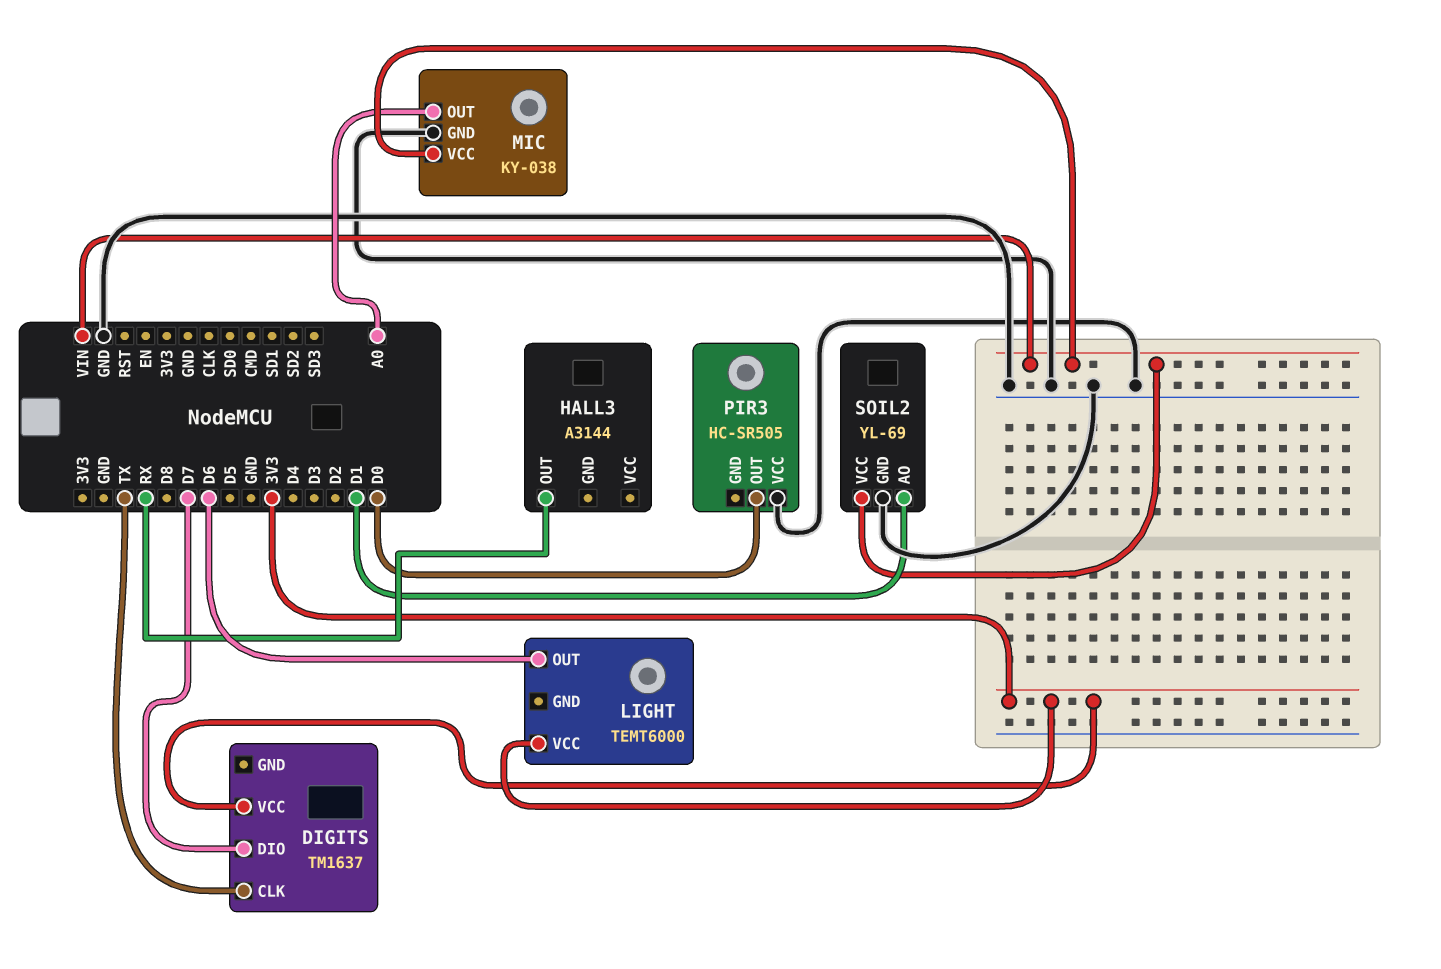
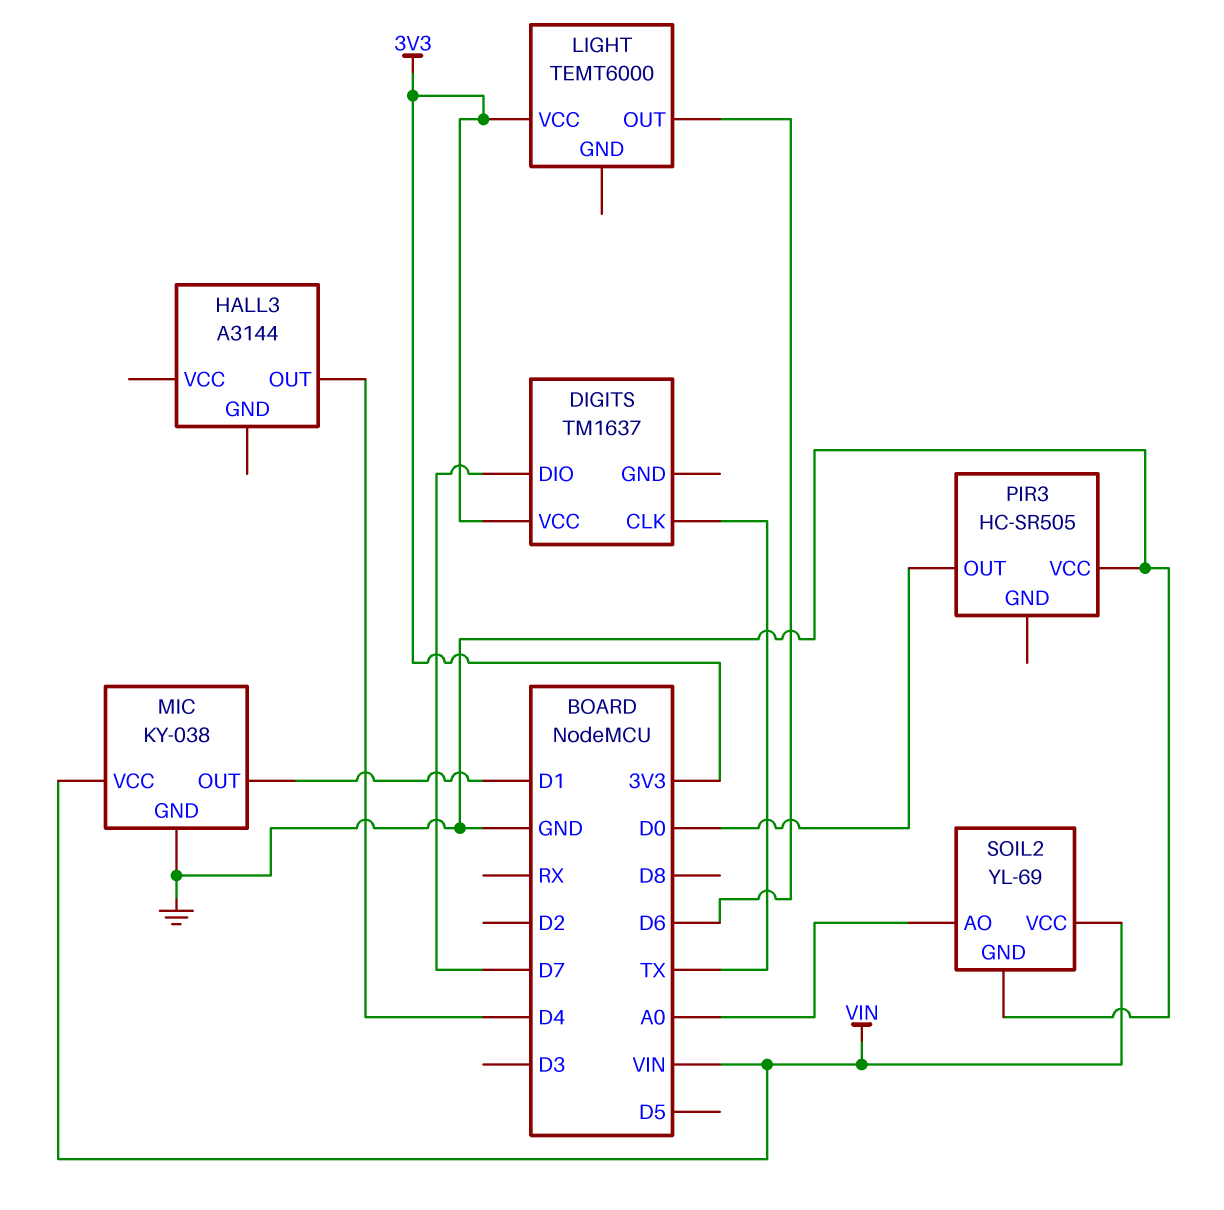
HALL3 pin OUT: RX -> D4
MIC pin OUT: A0 -> D1
SOIL2 pin AO: D1 -> A0

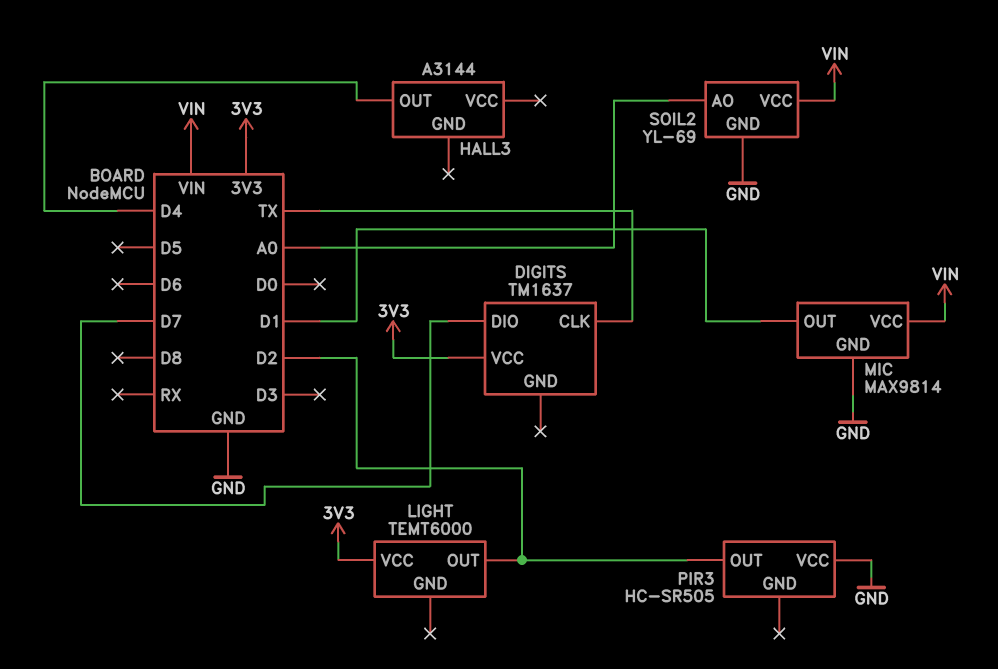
LIGHT pin OUT: D6 -> D2
MIC: KY-038 -> MAX9814
PIR3 pin OUT: D0 -> D2

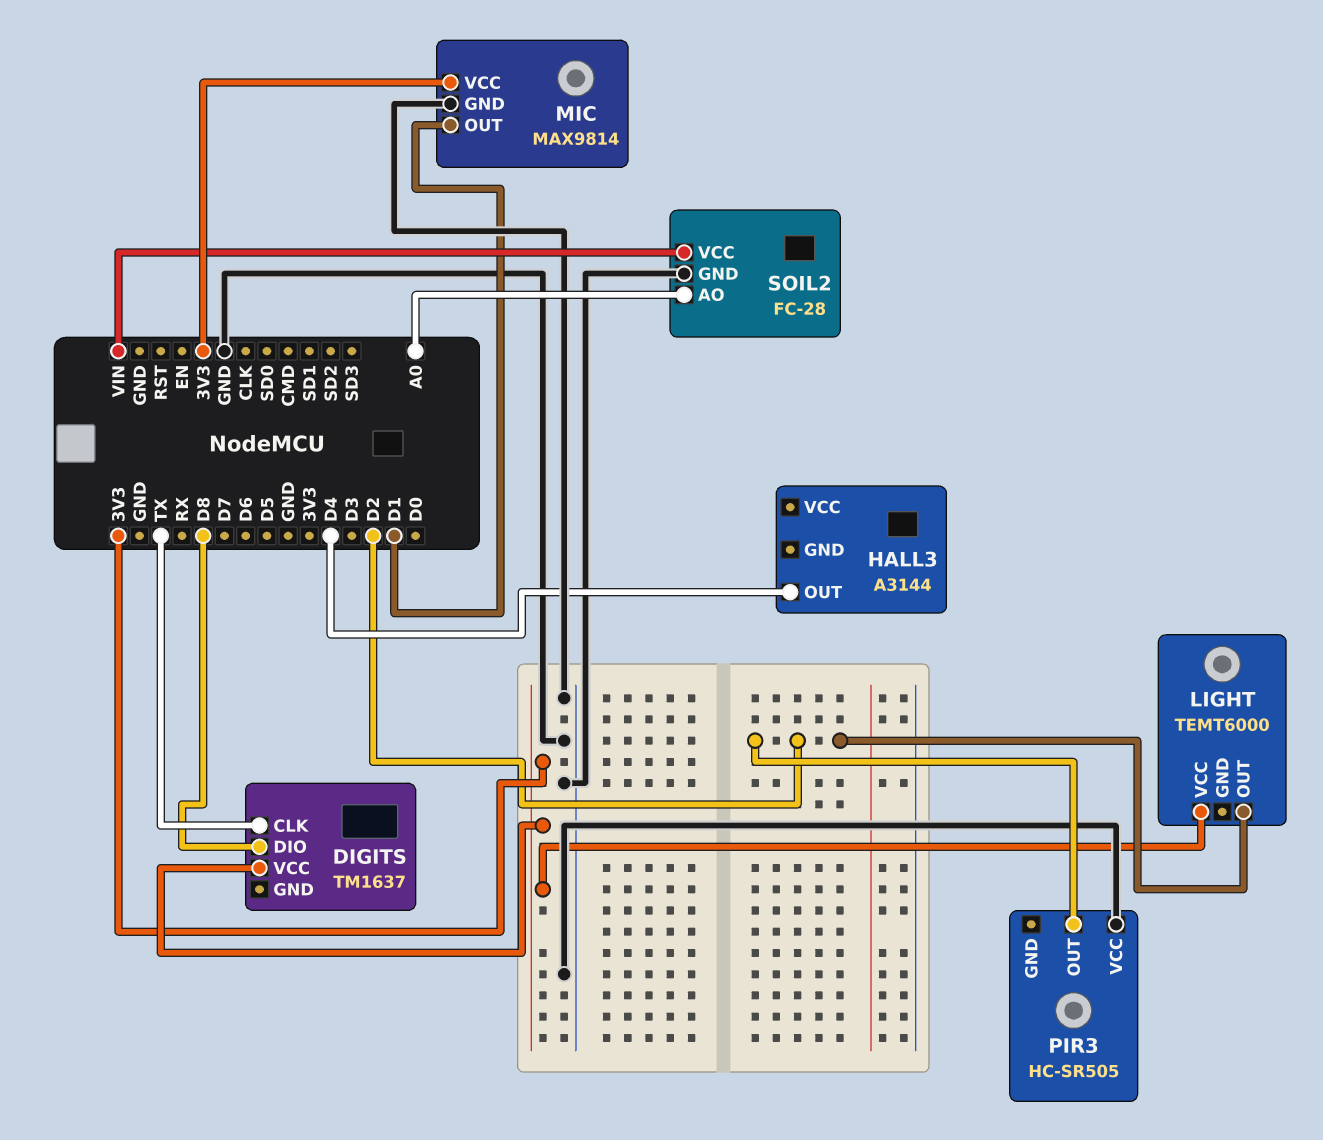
DIGITS pin DIO: D7 -> D8
MIC pin VCC: VIN -> 3V3
SOIL2: YL-69 -> FC-28

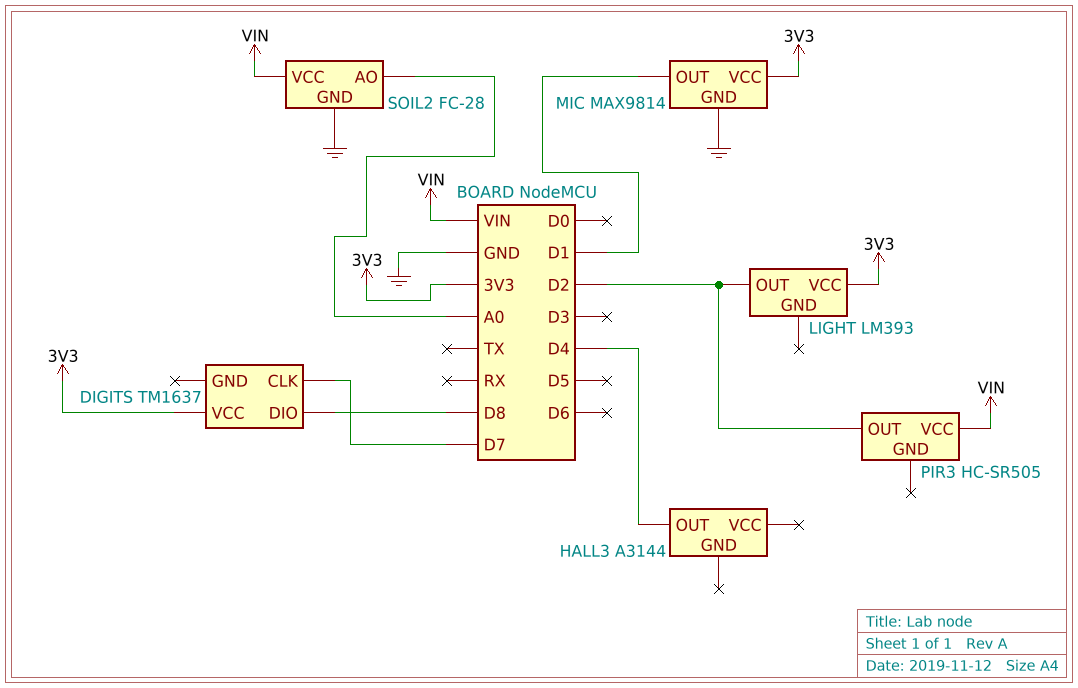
DIGITS pin CLK: TX -> D7
LIGHT: TEMT6000 -> LM393
PIR3 pin VCC: GND -> VIN

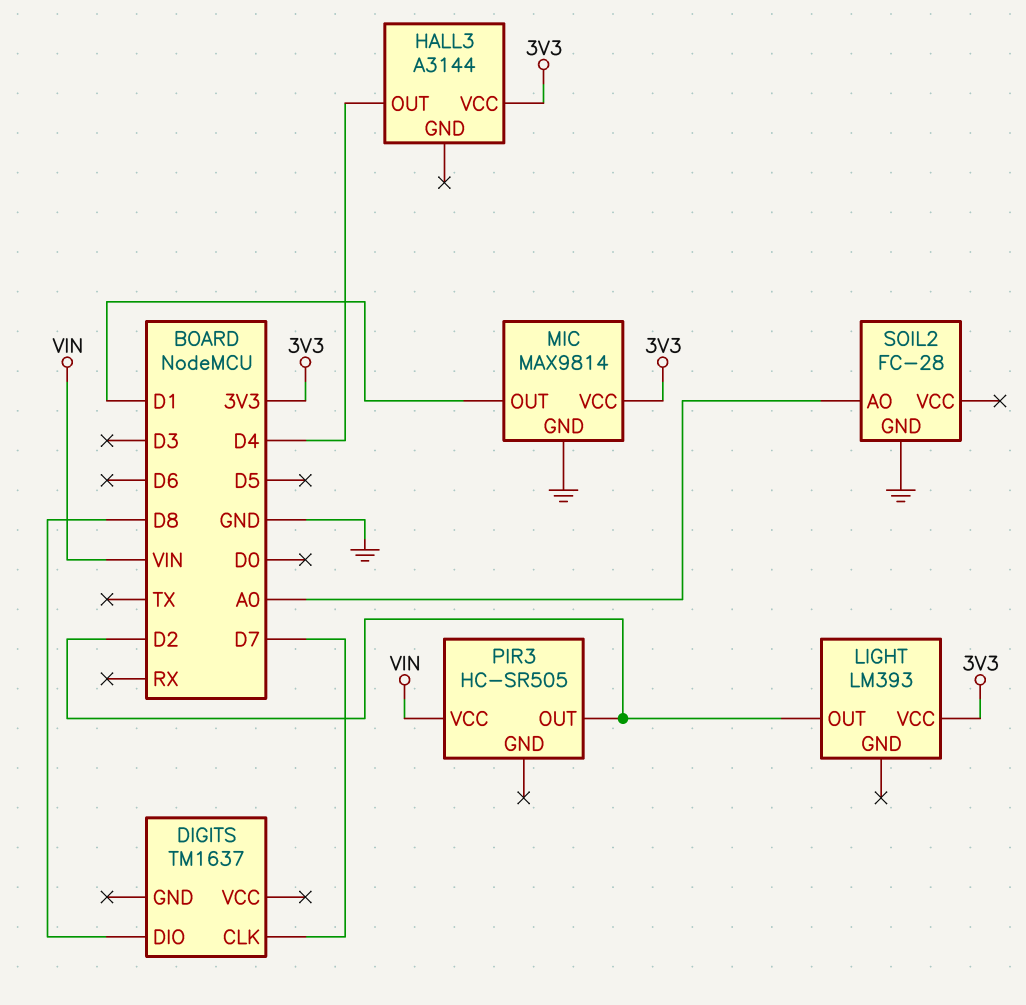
DIGITS pin VCC: 3V3 -> none
HALL3 pin VCC: none -> 3V3
SOIL2 pin VCC: VIN -> none

